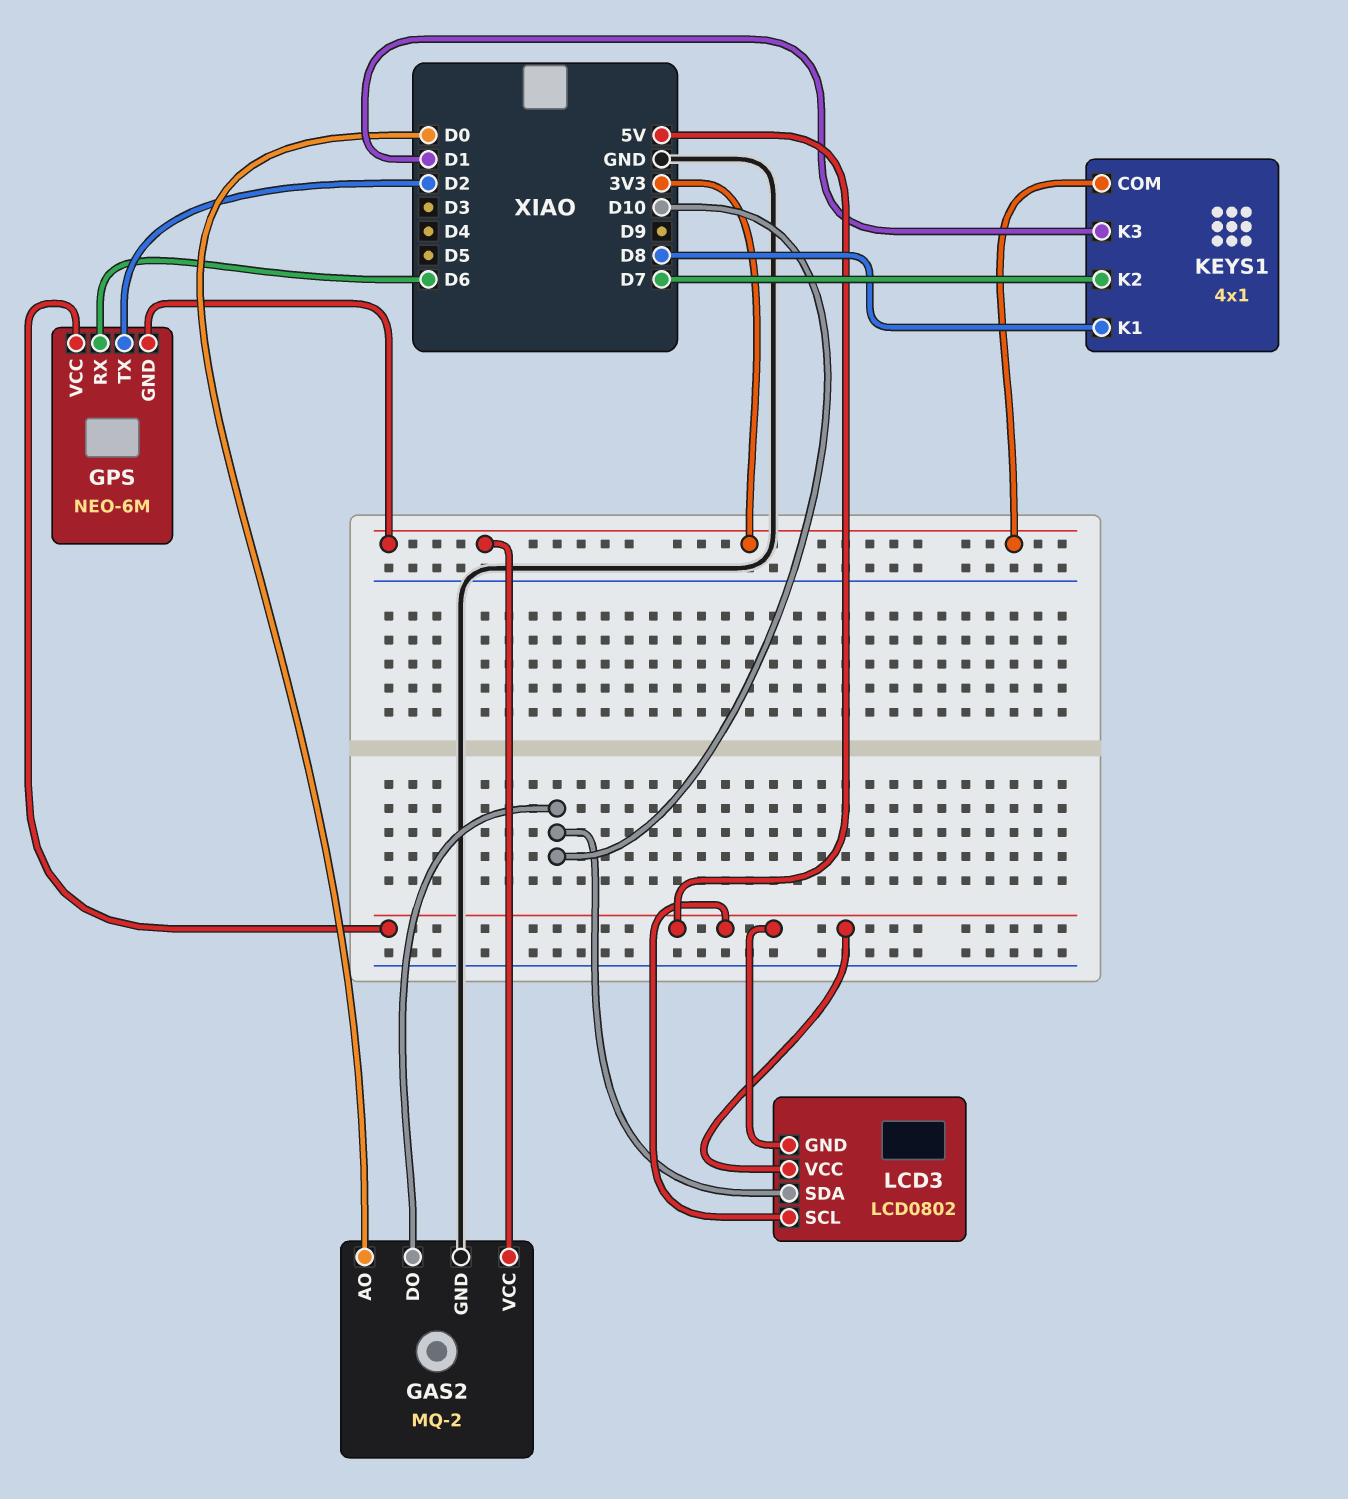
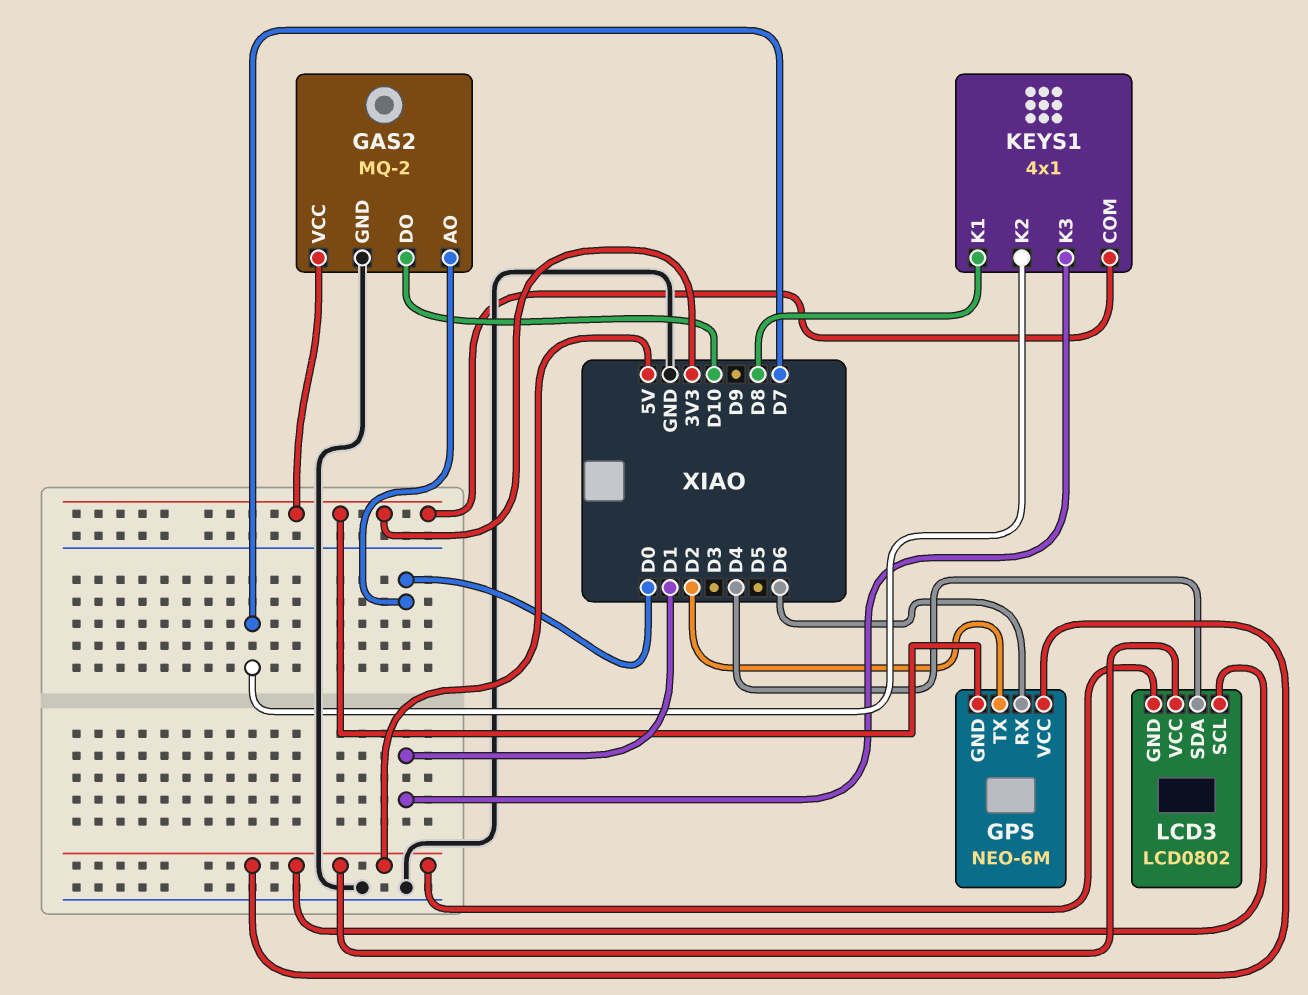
LCD3 pin SDA: D10 -> D4

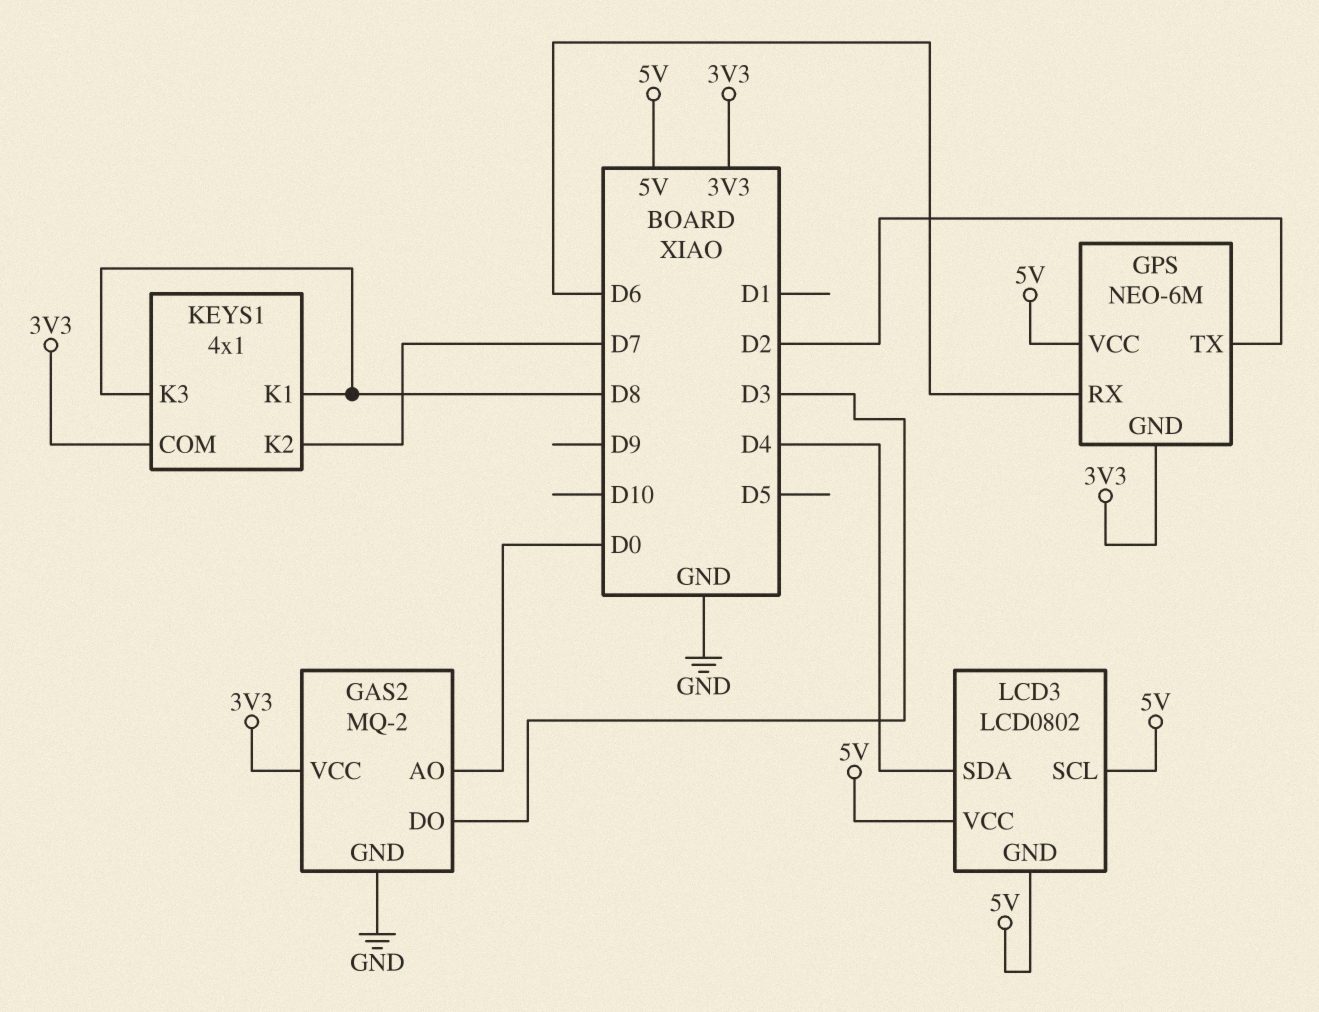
GAS2 pin DO: D10 -> D3
KEYS1 pin K3: D1 -> D8

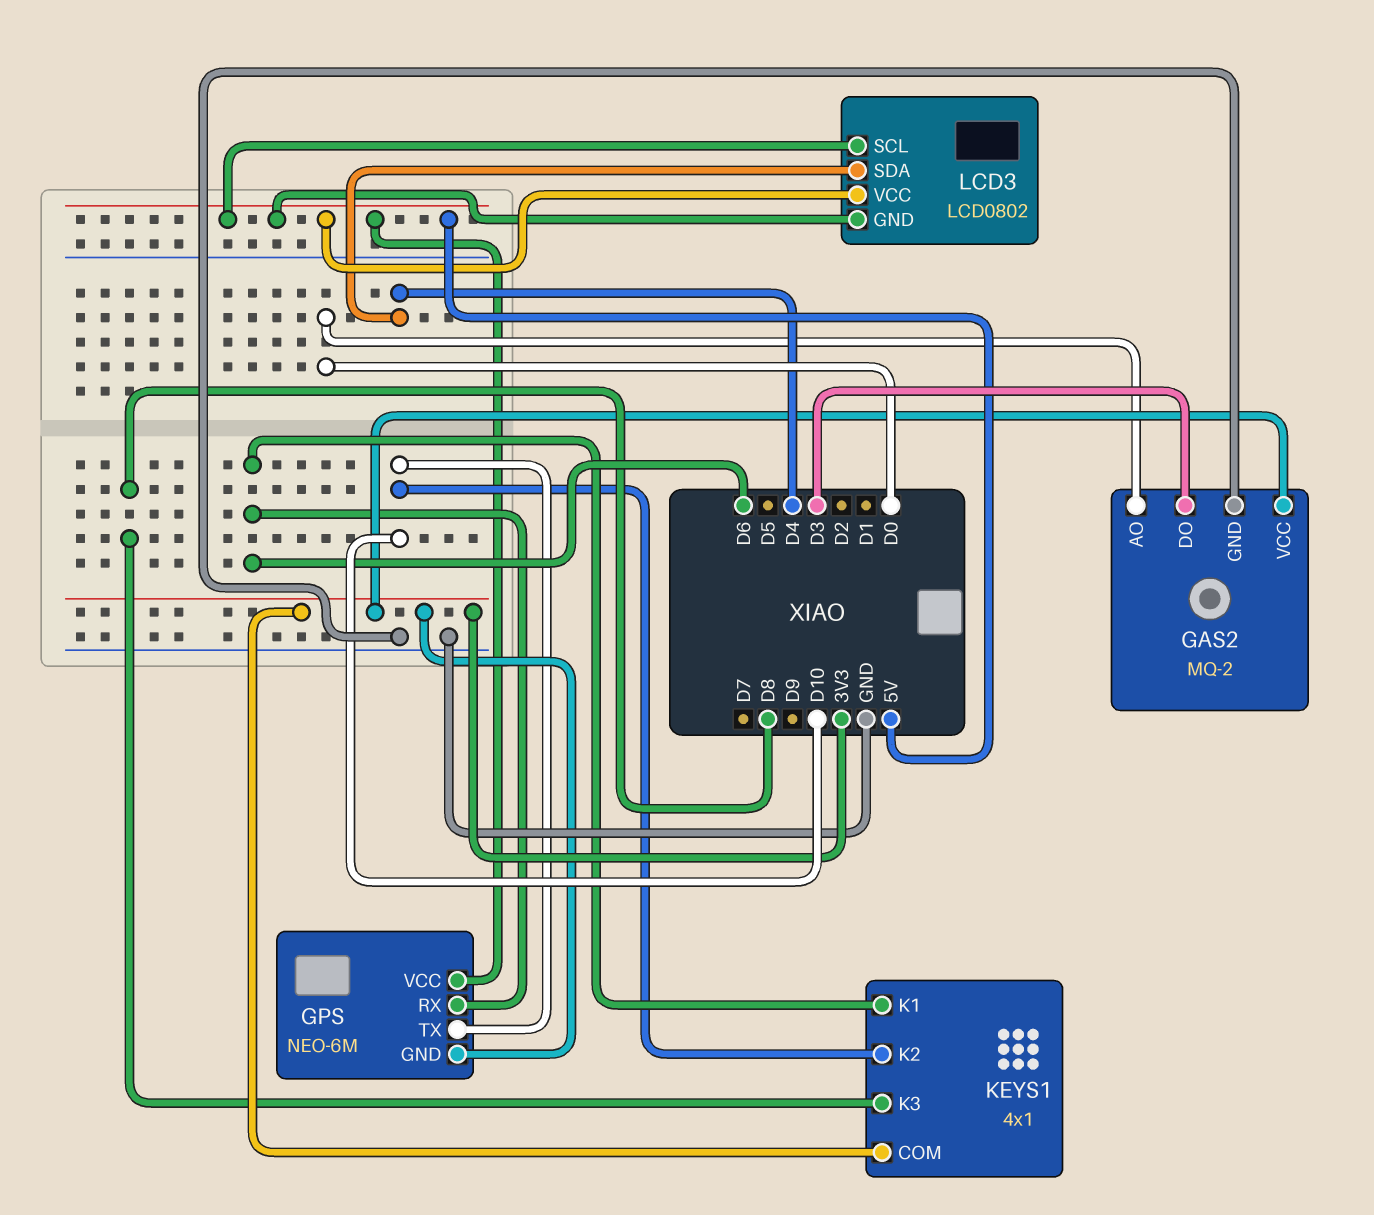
GPS pin TX: D2 -> D10
KEYS1 pin K1: D8 -> D6
KEYS1 pin K2: D7 -> D10

